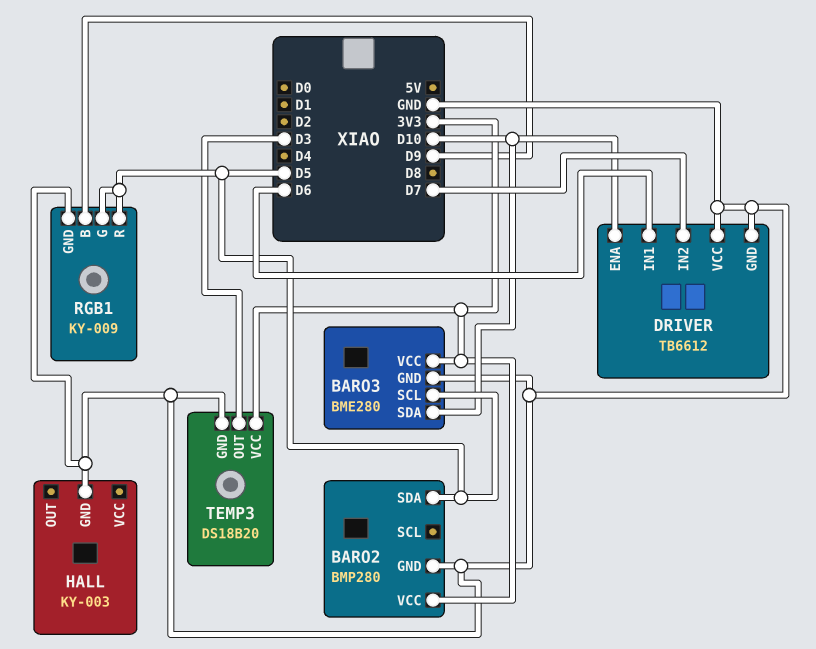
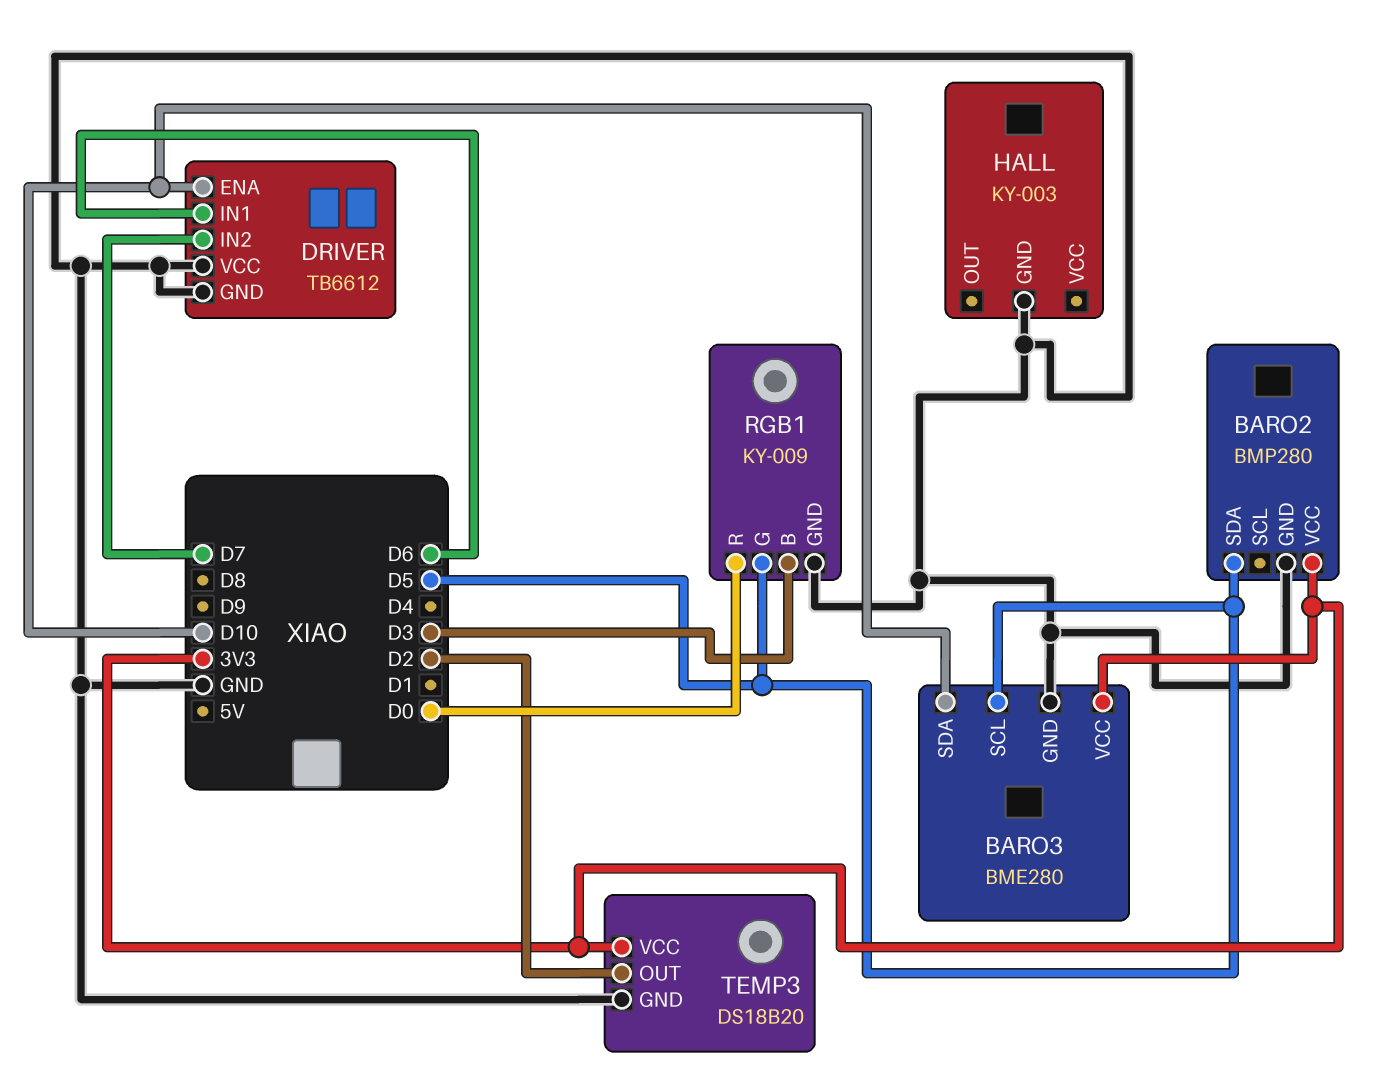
RGB1 pin B: D9 -> D3
RGB1 pin R: D5 -> D0
TEMP3 pin OUT: D3 -> D2

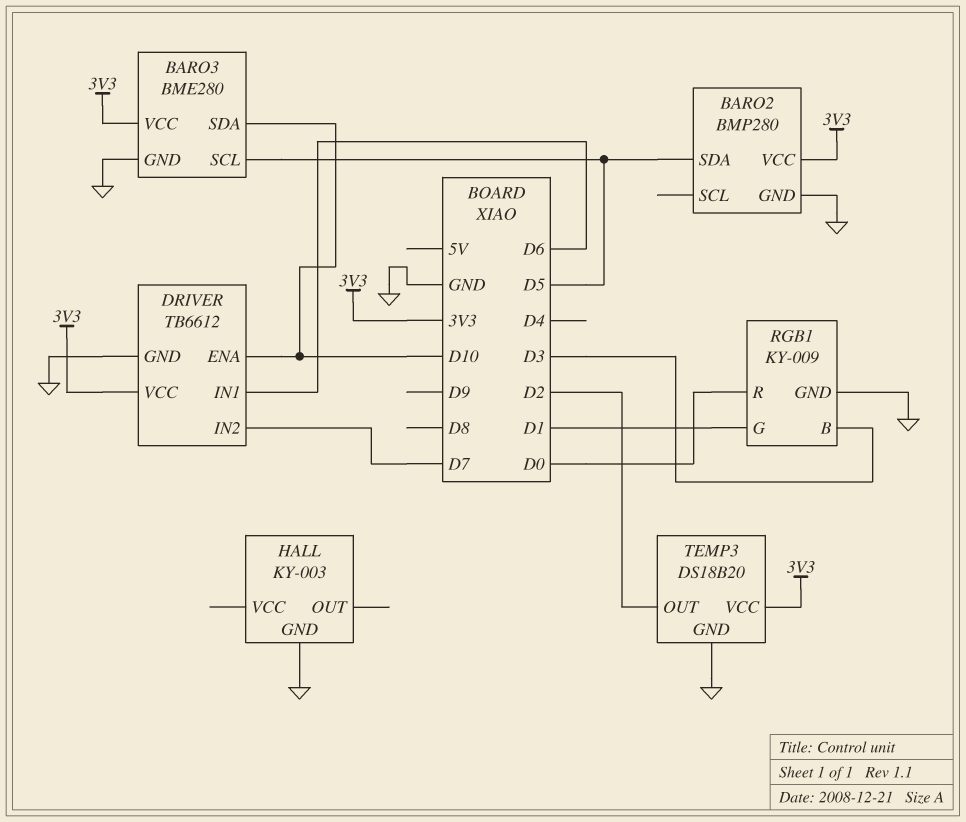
DRIVER pin VCC: GND -> 3V3
RGB1 pin G: D5 -> D1

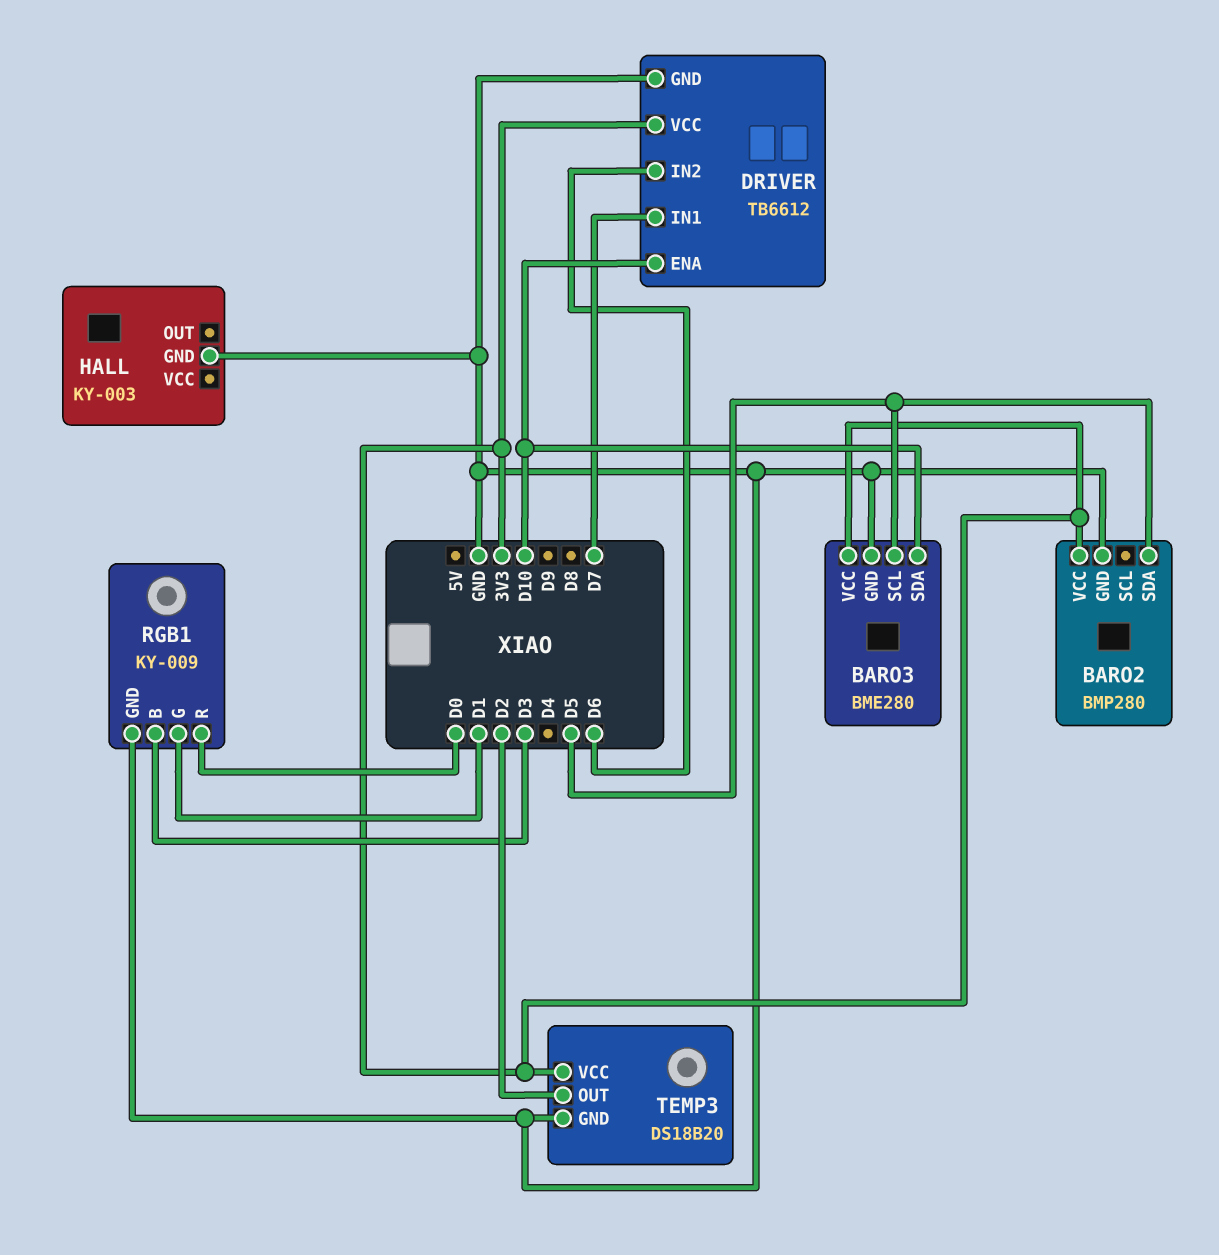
DRIVER pin IN1: D6 -> D7
DRIVER pin IN2: D7 -> D6

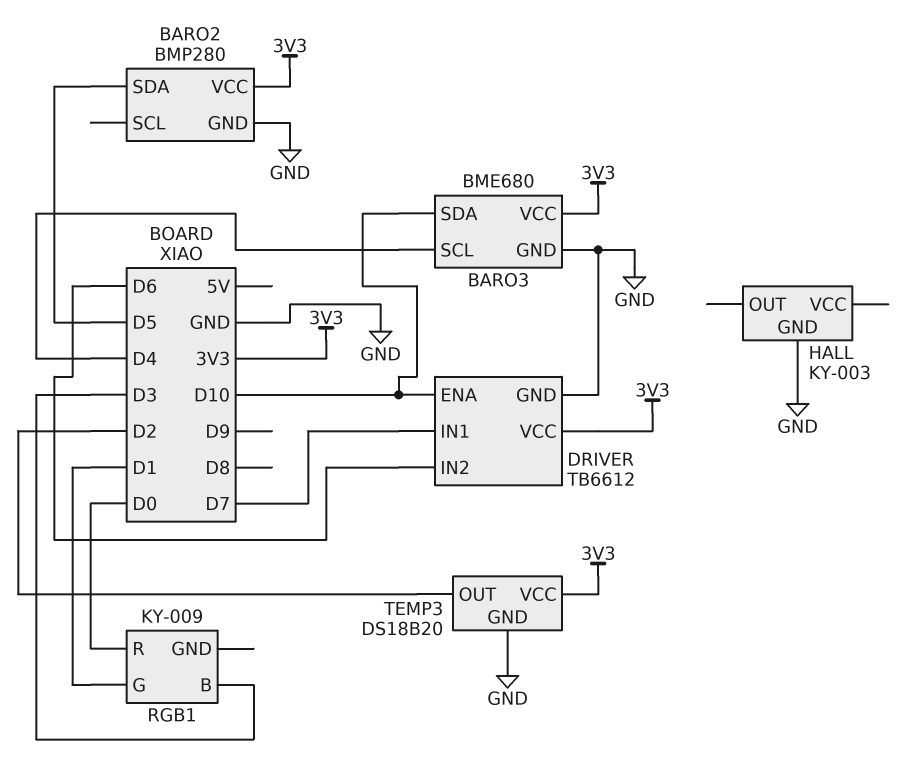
BARO3: BME280 -> BME680
BARO3 pin SCL: D5 -> D4
RGB1 pin GND: GND -> none

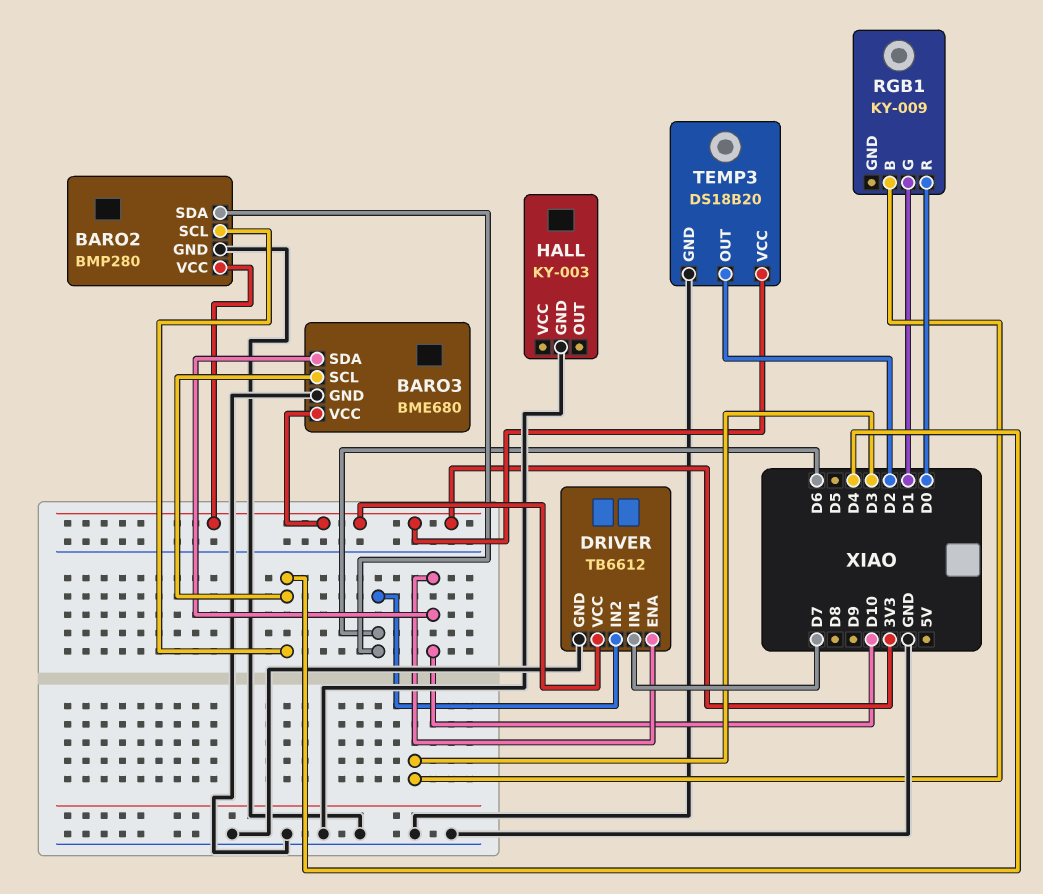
BARO2 pin SCL: none -> D4
BARO2 pin SDA: D5 -> D6

